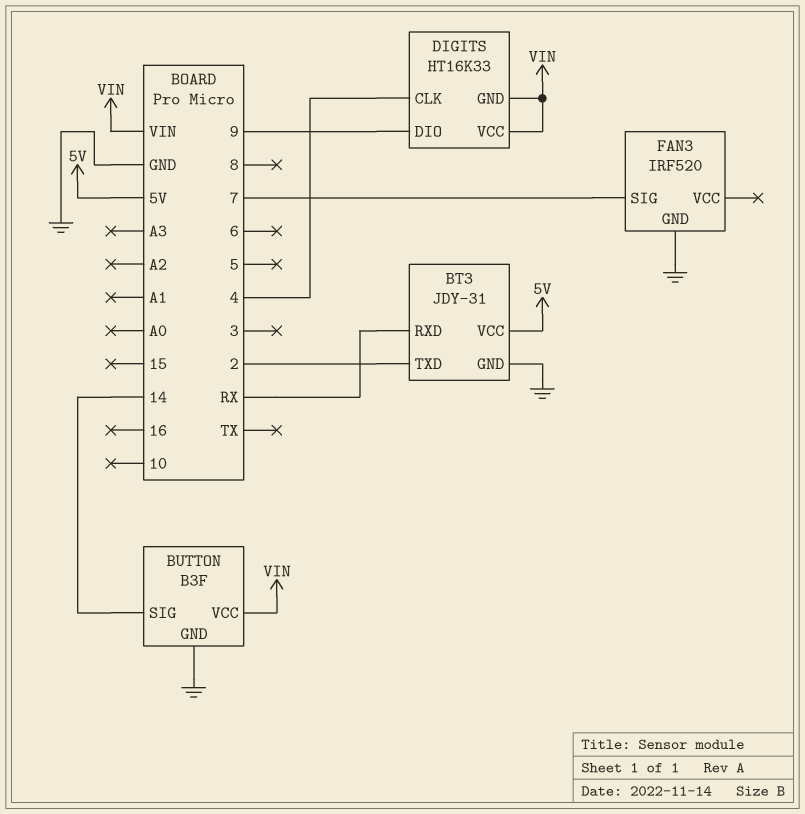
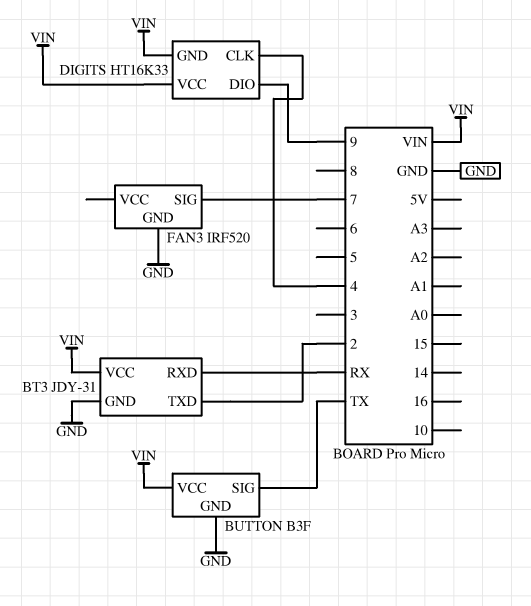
BT3 pin VCC: 5V -> VIN
BUTTON pin SIG: 14 -> TX

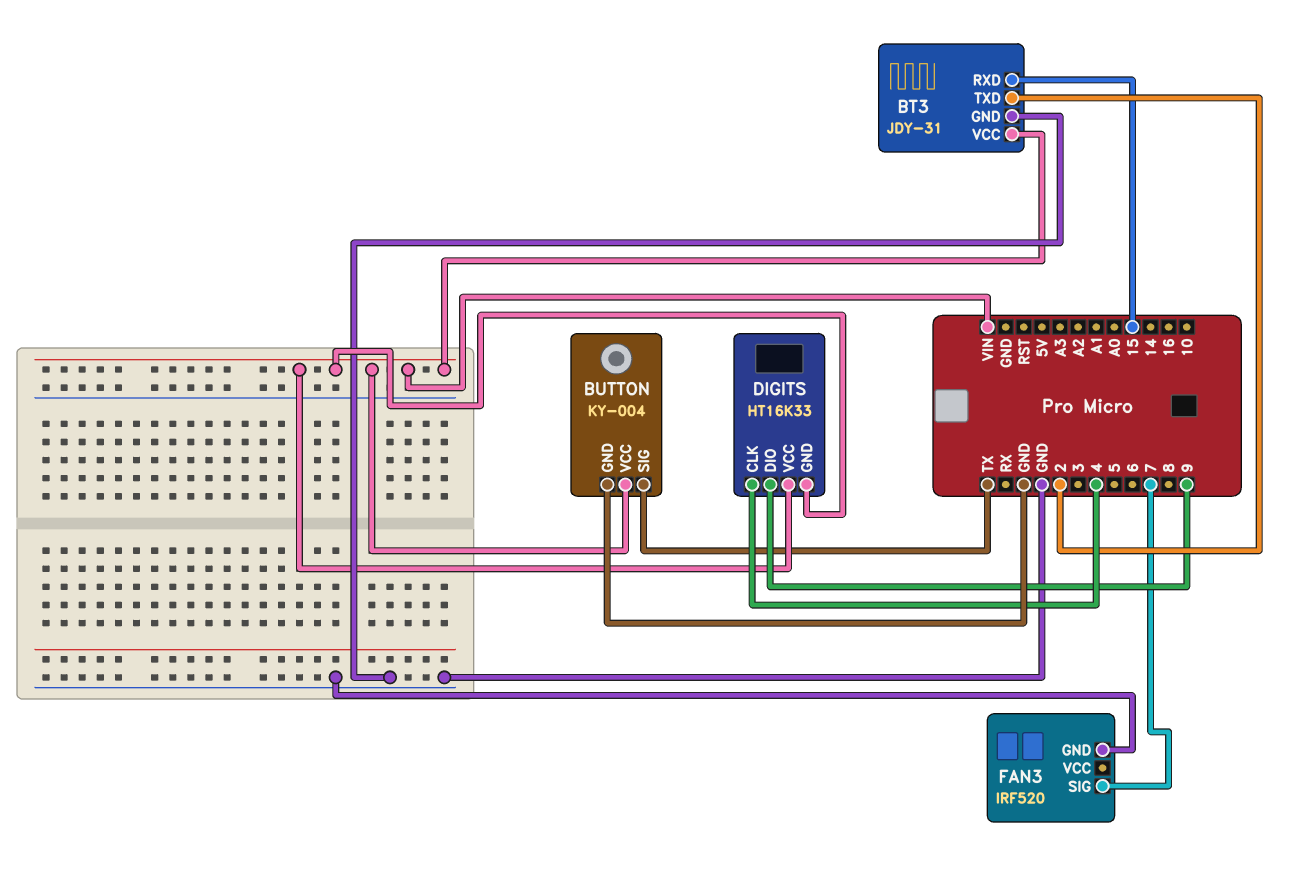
BT3 pin RXD: RX -> 15
BUTTON: B3F -> KY-004

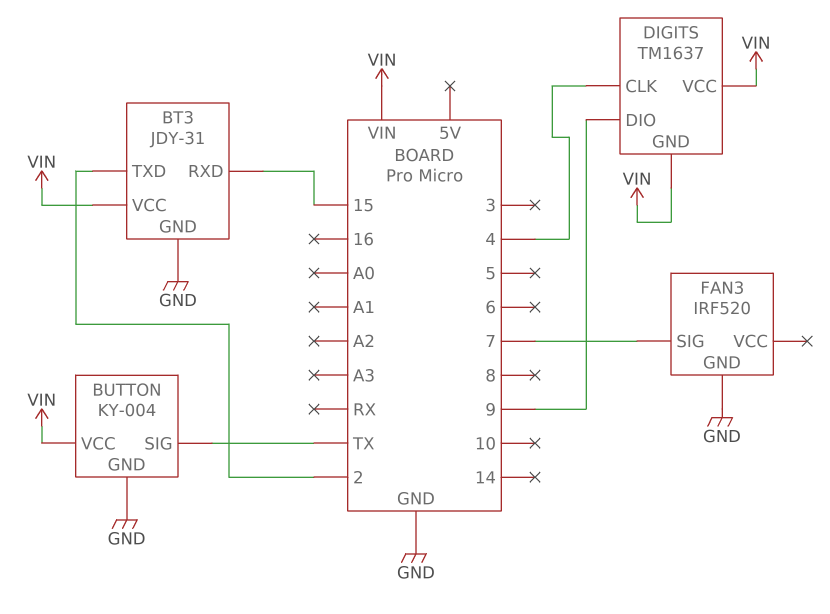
DIGITS: HT16K33 -> TM1637

